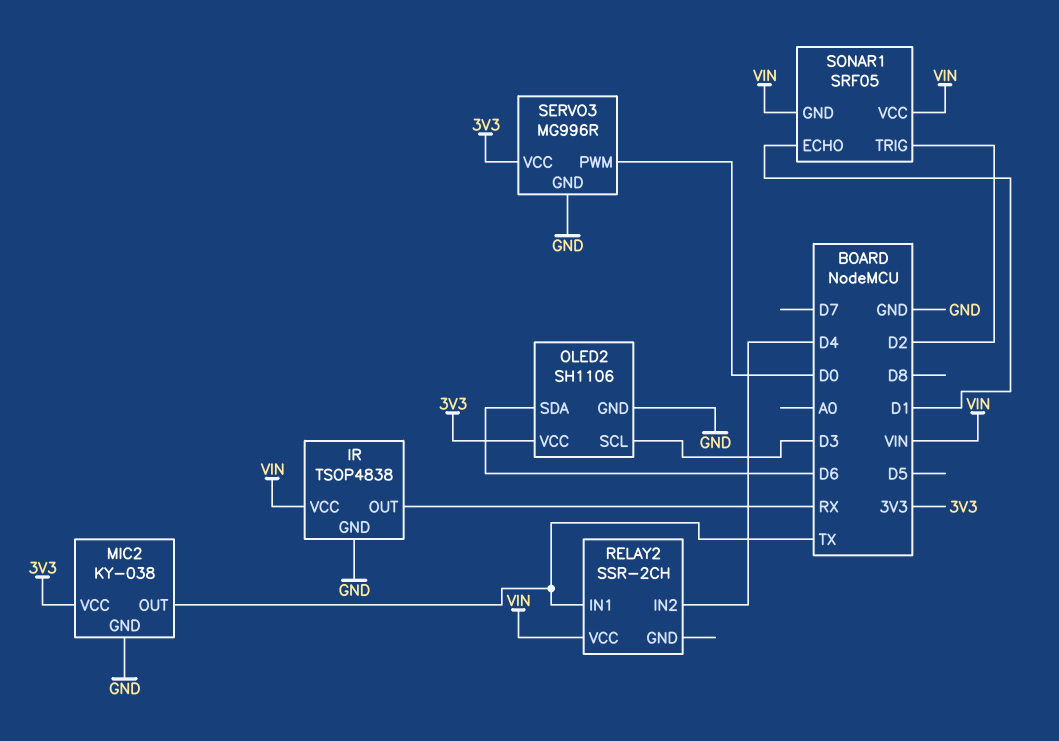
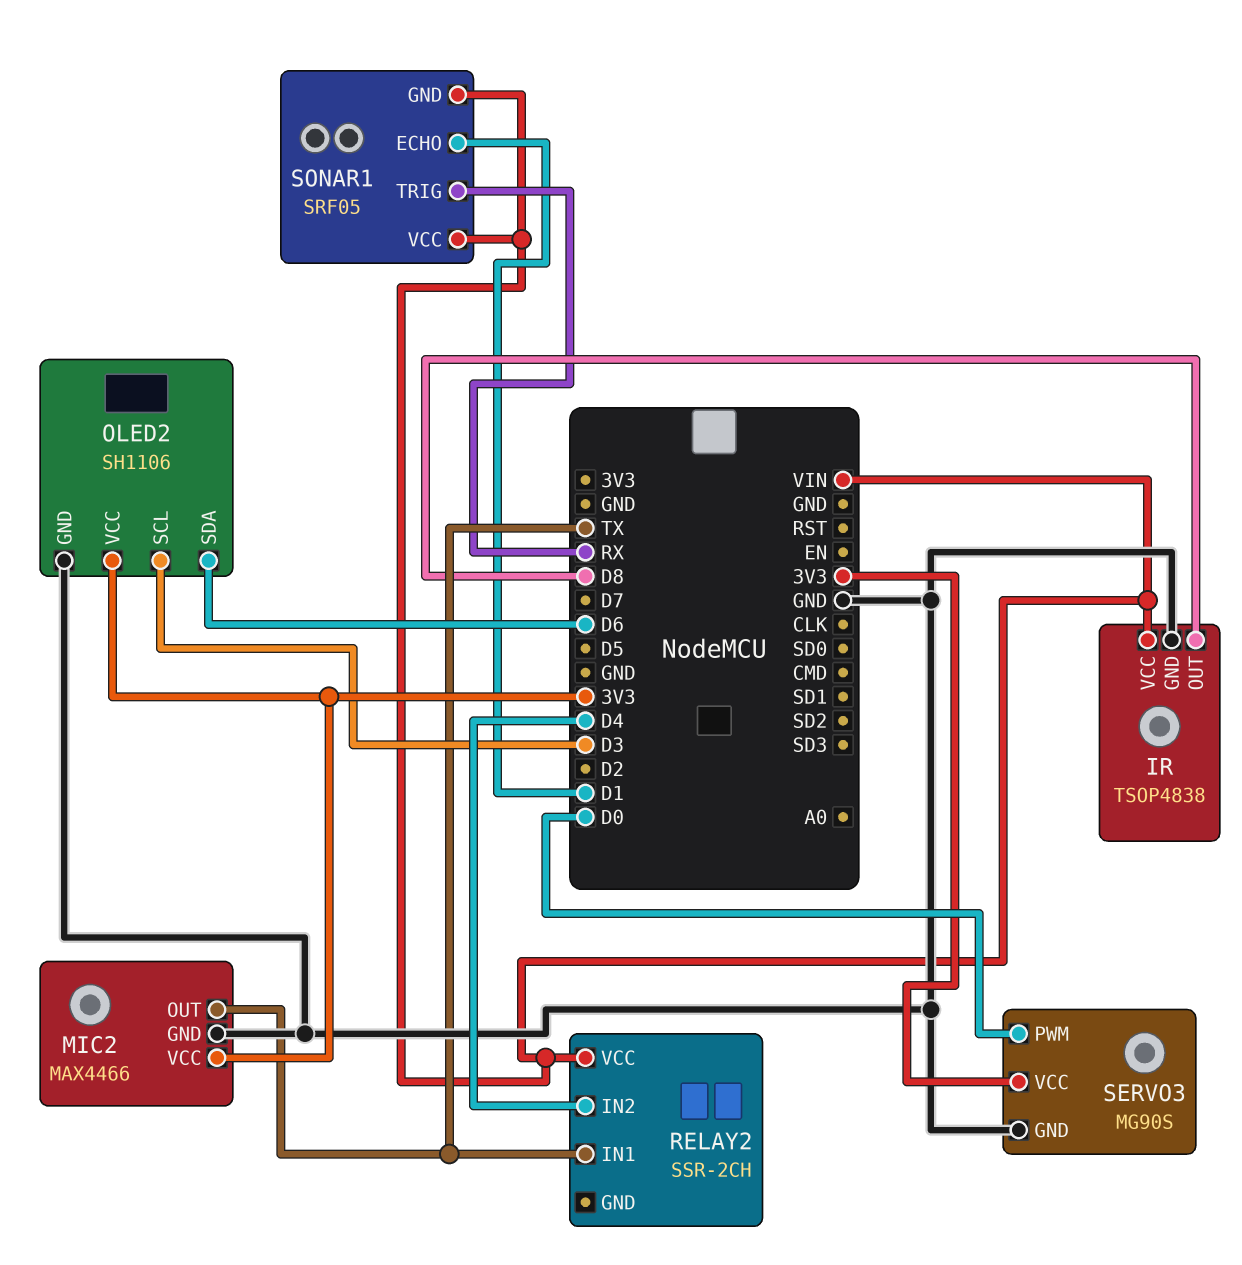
IR pin OUT: RX -> D8
MIC2: KY-038 -> MAX4466
SERVO3: MG996R -> MG90S
SONAR1 pin TRIG: D2 -> RX

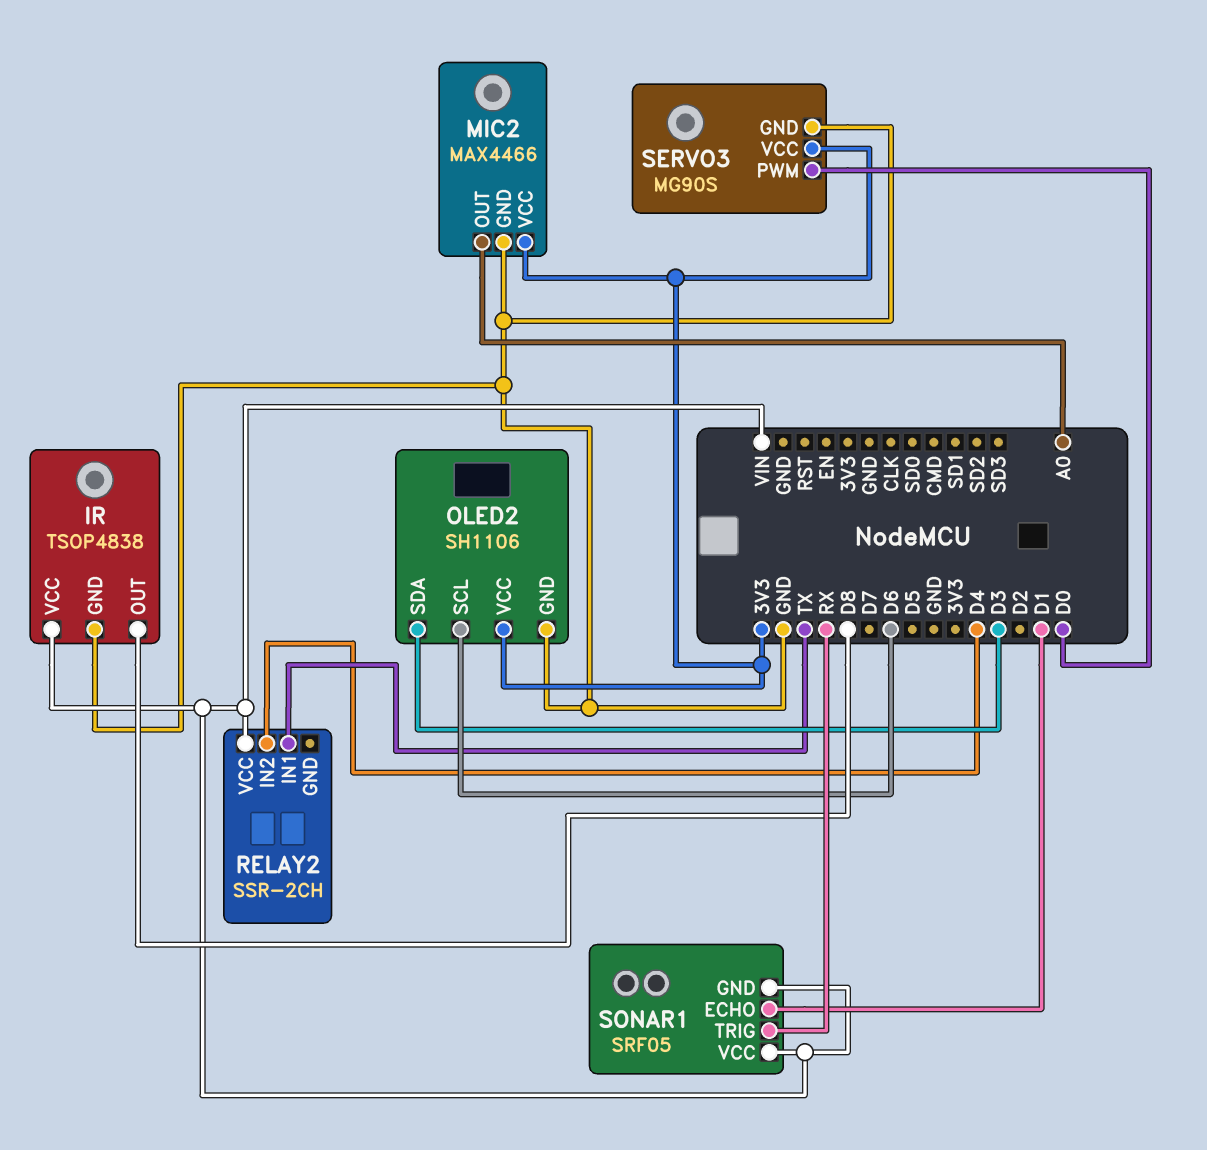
MIC2 pin OUT: TX -> A0
OLED2 pin SCL: D3 -> D6
OLED2 pin SDA: D6 -> D3

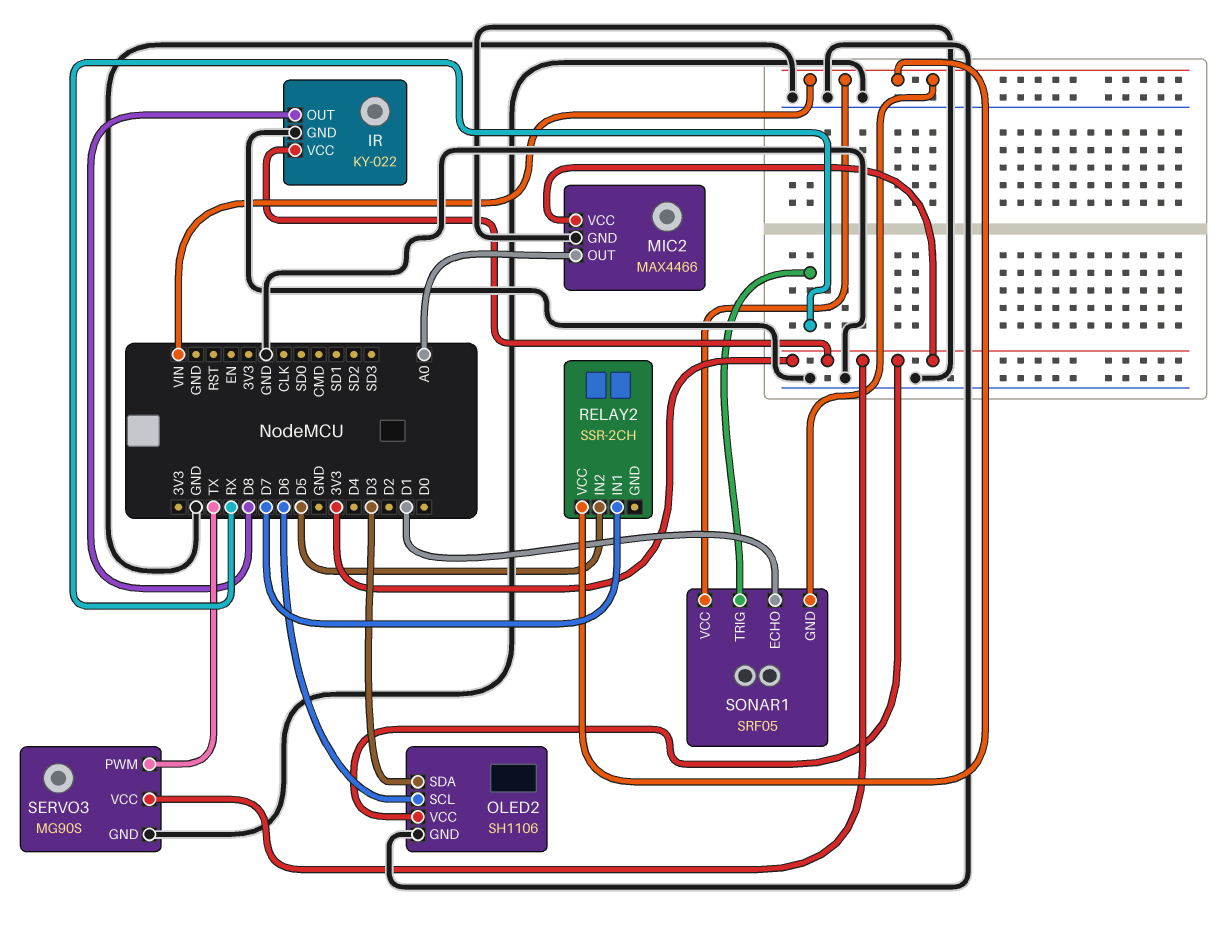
IR: TSOP4838 -> KY-022
IR pin VCC: VIN -> 3V3
RELAY2 pin IN1: TX -> D7
RELAY2 pin IN2: D4 -> D5
SERVO3 pin PWM: D0 -> TX

